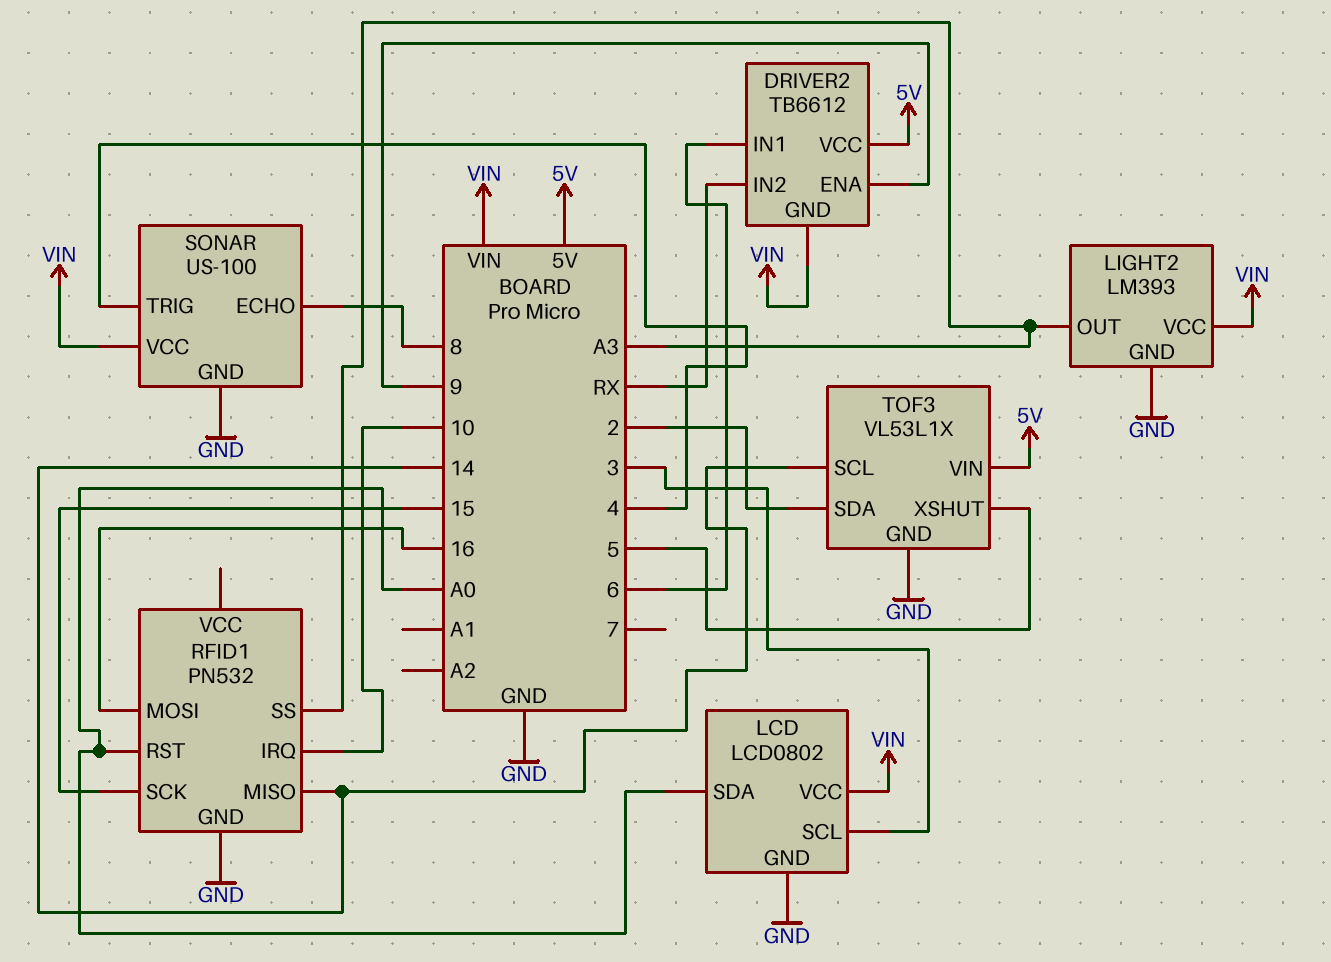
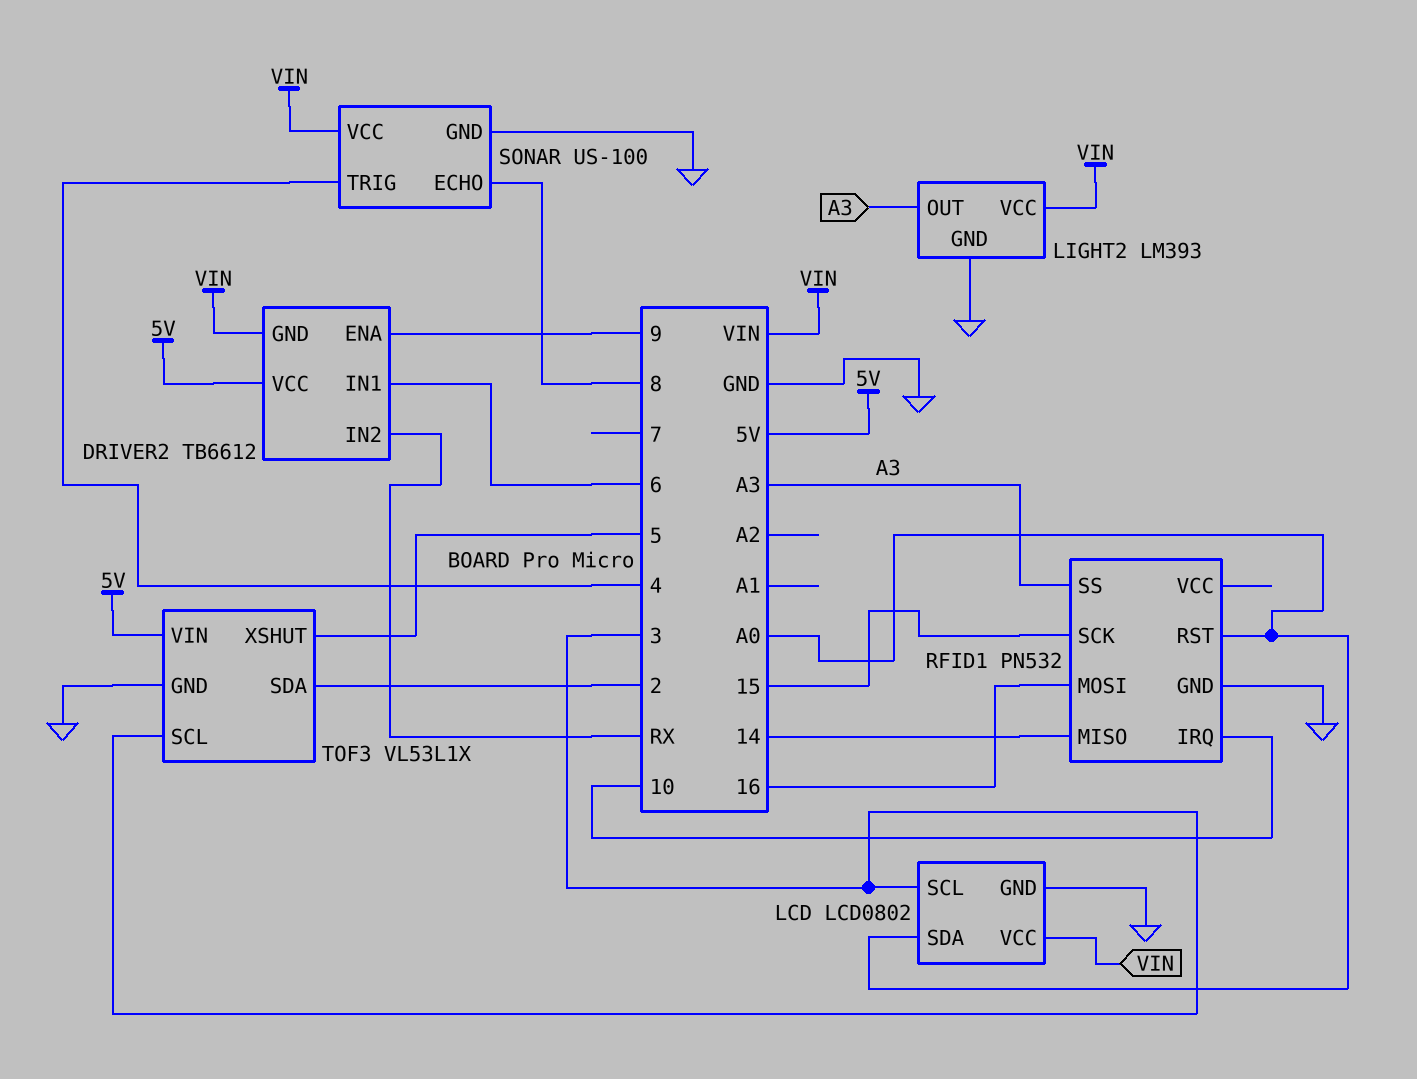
TOF3 pin SCL: 14 -> 3

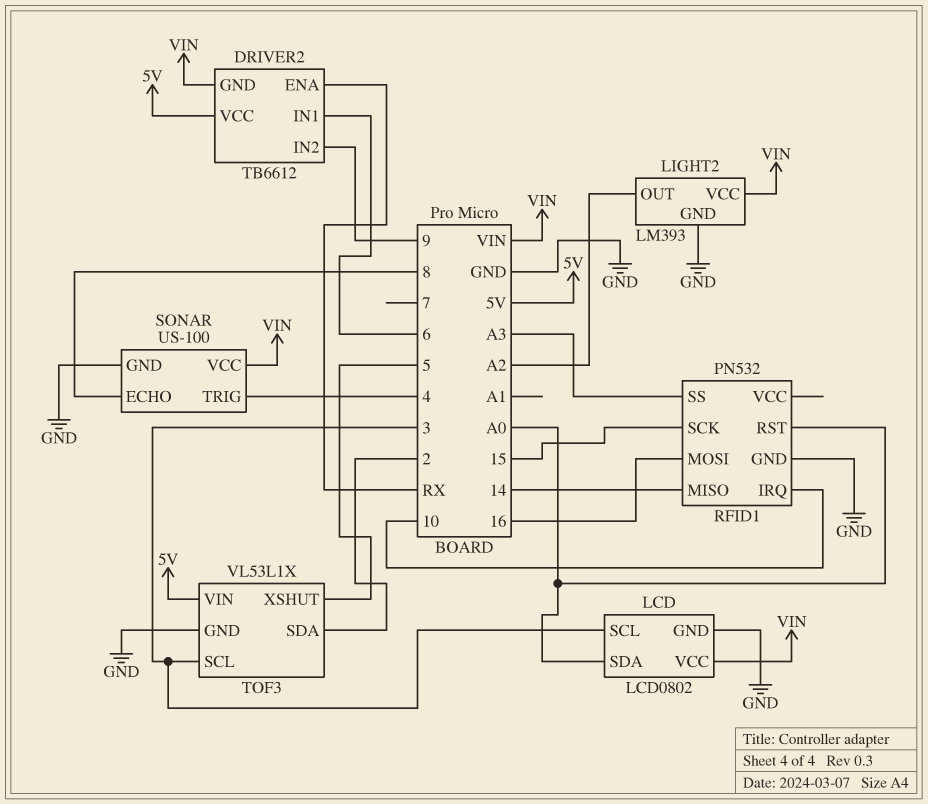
DRIVER2 pin ENA: 9 -> RX
DRIVER2 pin IN2: RX -> 9
LIGHT2 pin OUT: A3 -> A2

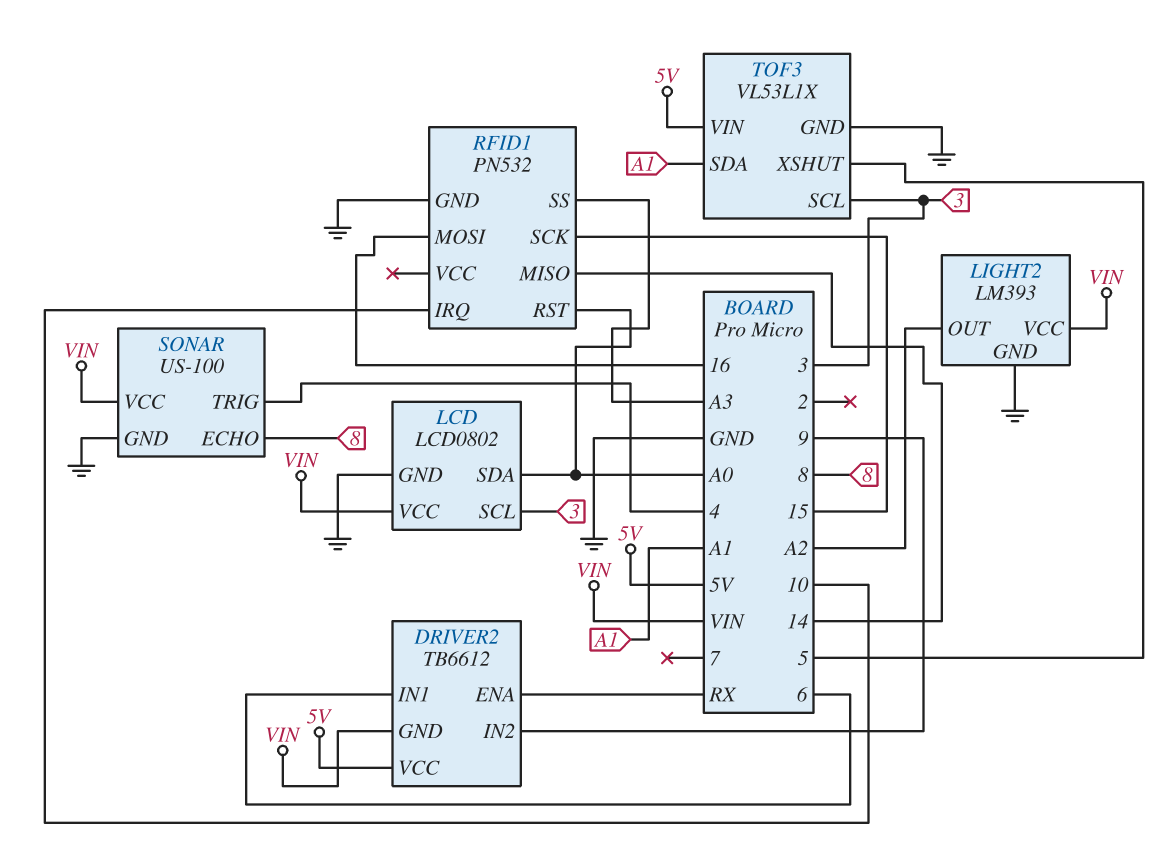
TOF3 pin SDA: 2 -> A1

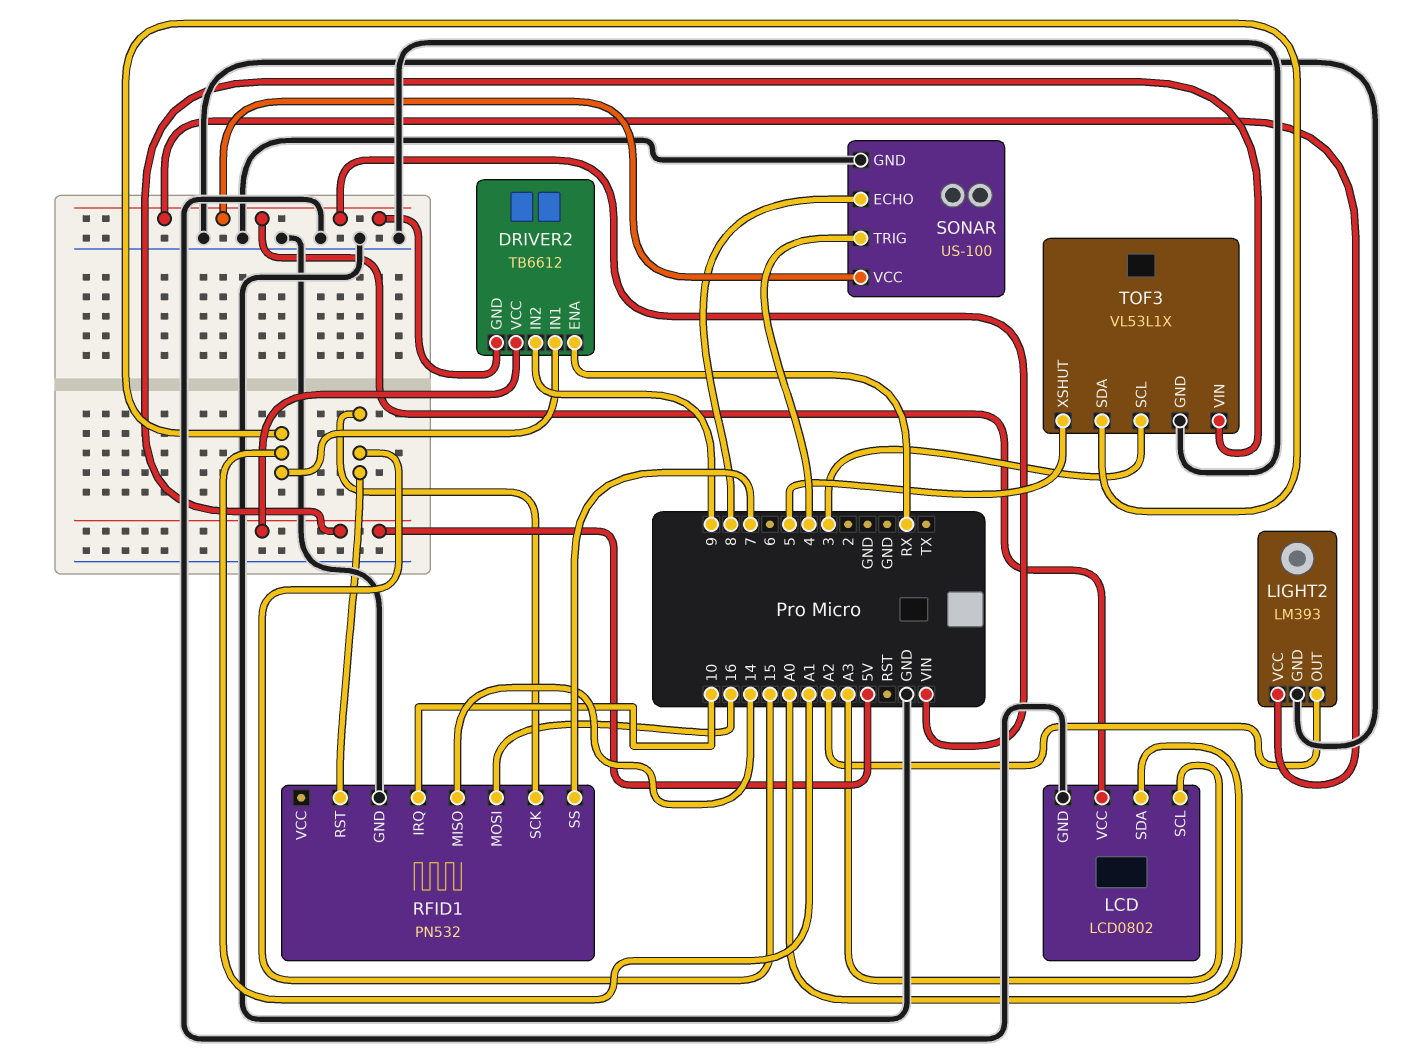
DRIVER2 pin IN1: 6 -> A1
LCD pin SCL: 3 -> A3
RFID1 pin RST: A0 -> 15
RFID1 pin SS: A3 -> 7

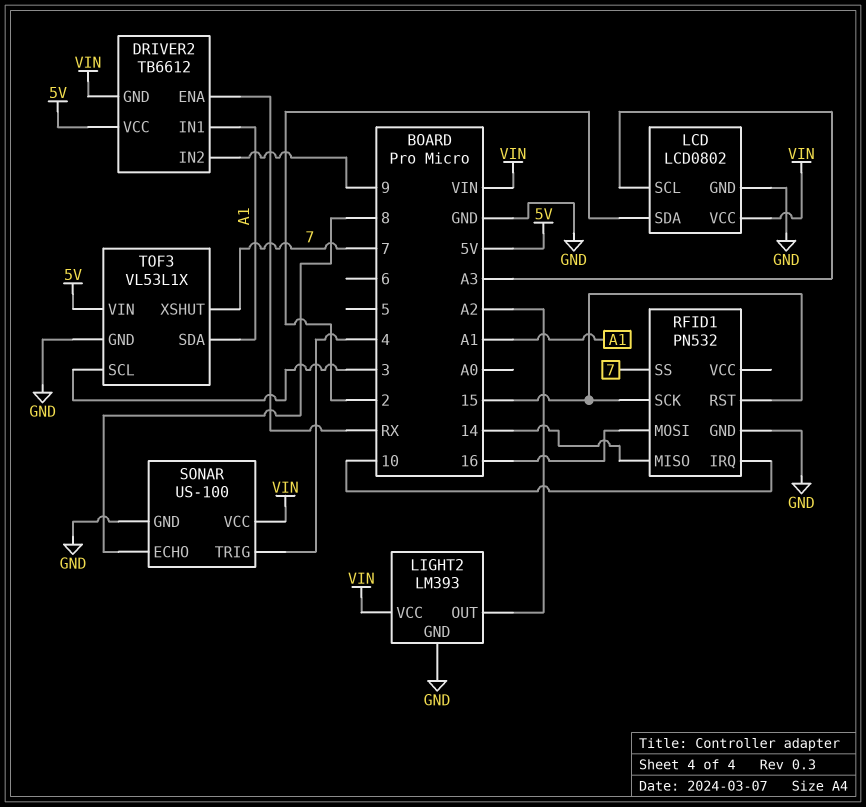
LCD pin SDA: A0 -> 2
TOF3 pin XSHUT: 5 -> 7

